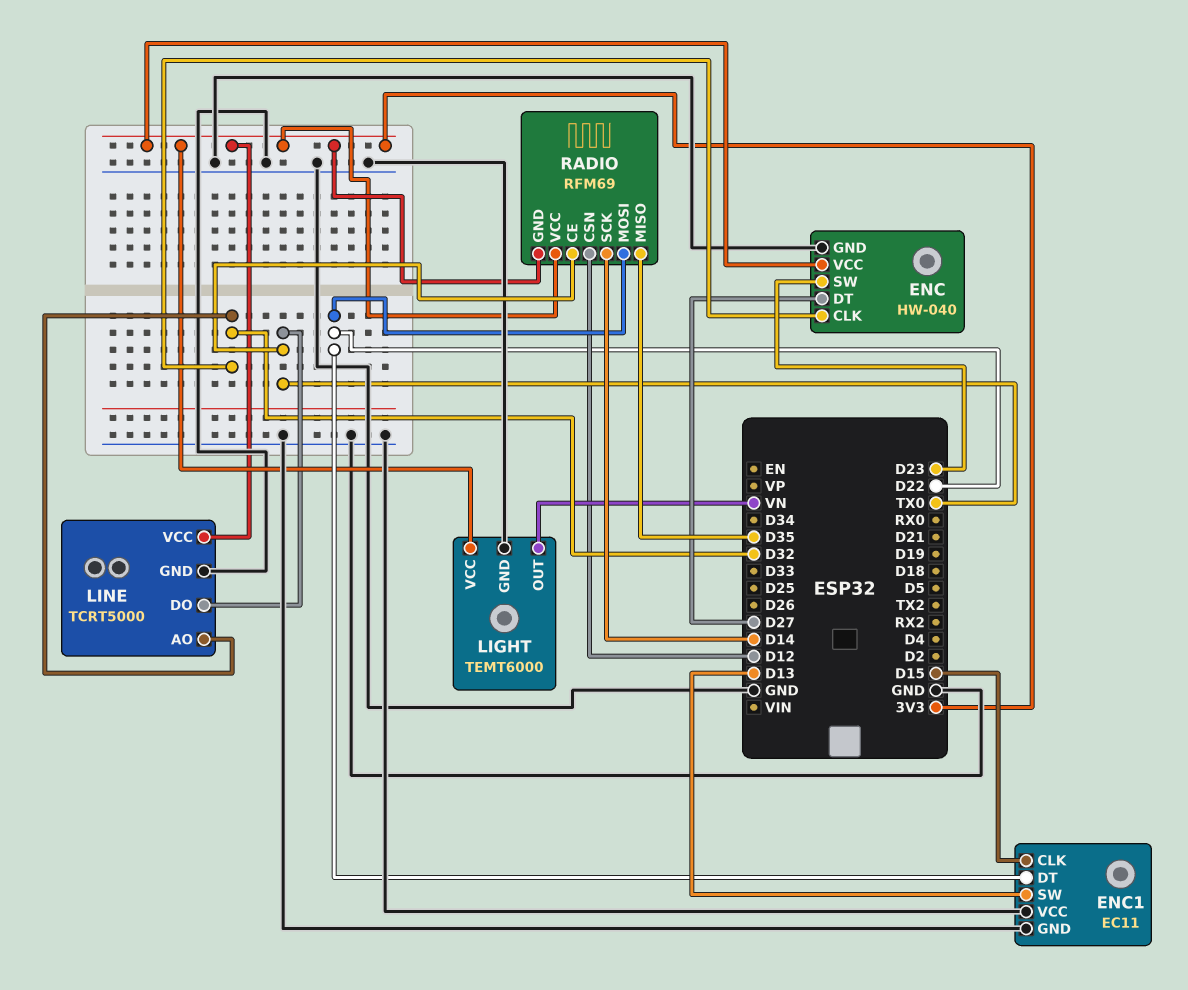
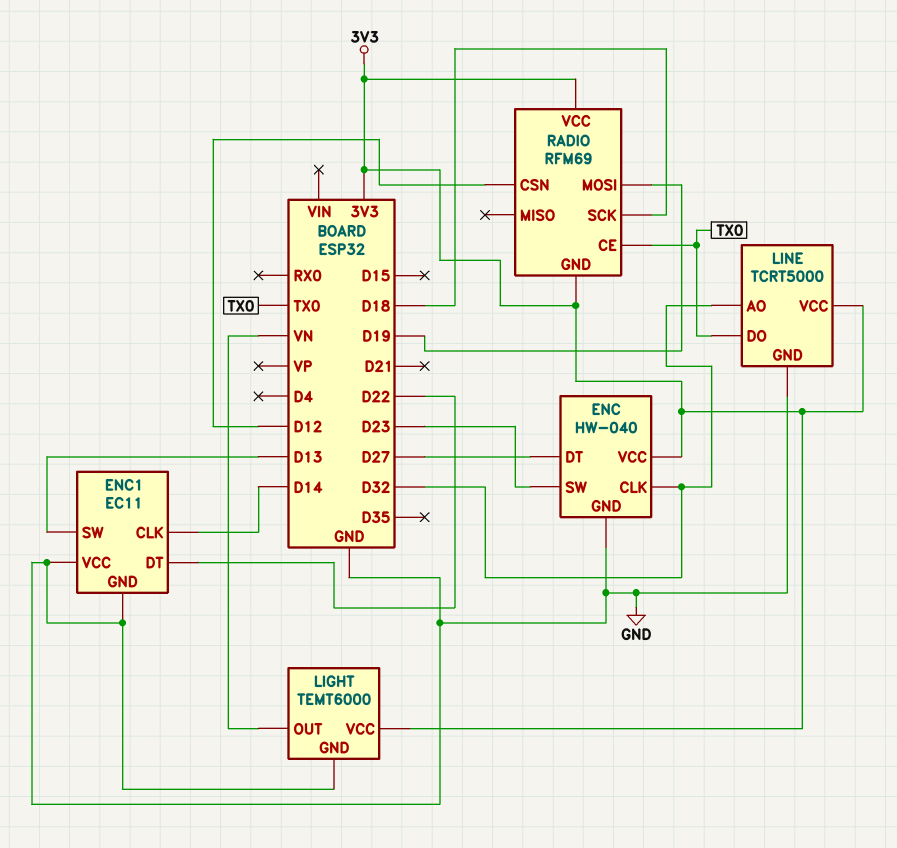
ENC1 pin CLK: D15 -> D14
RADIO pin MISO: D35 -> none
RADIO pin MOSI: D22 -> D19
RADIO pin SCK: D14 -> D18

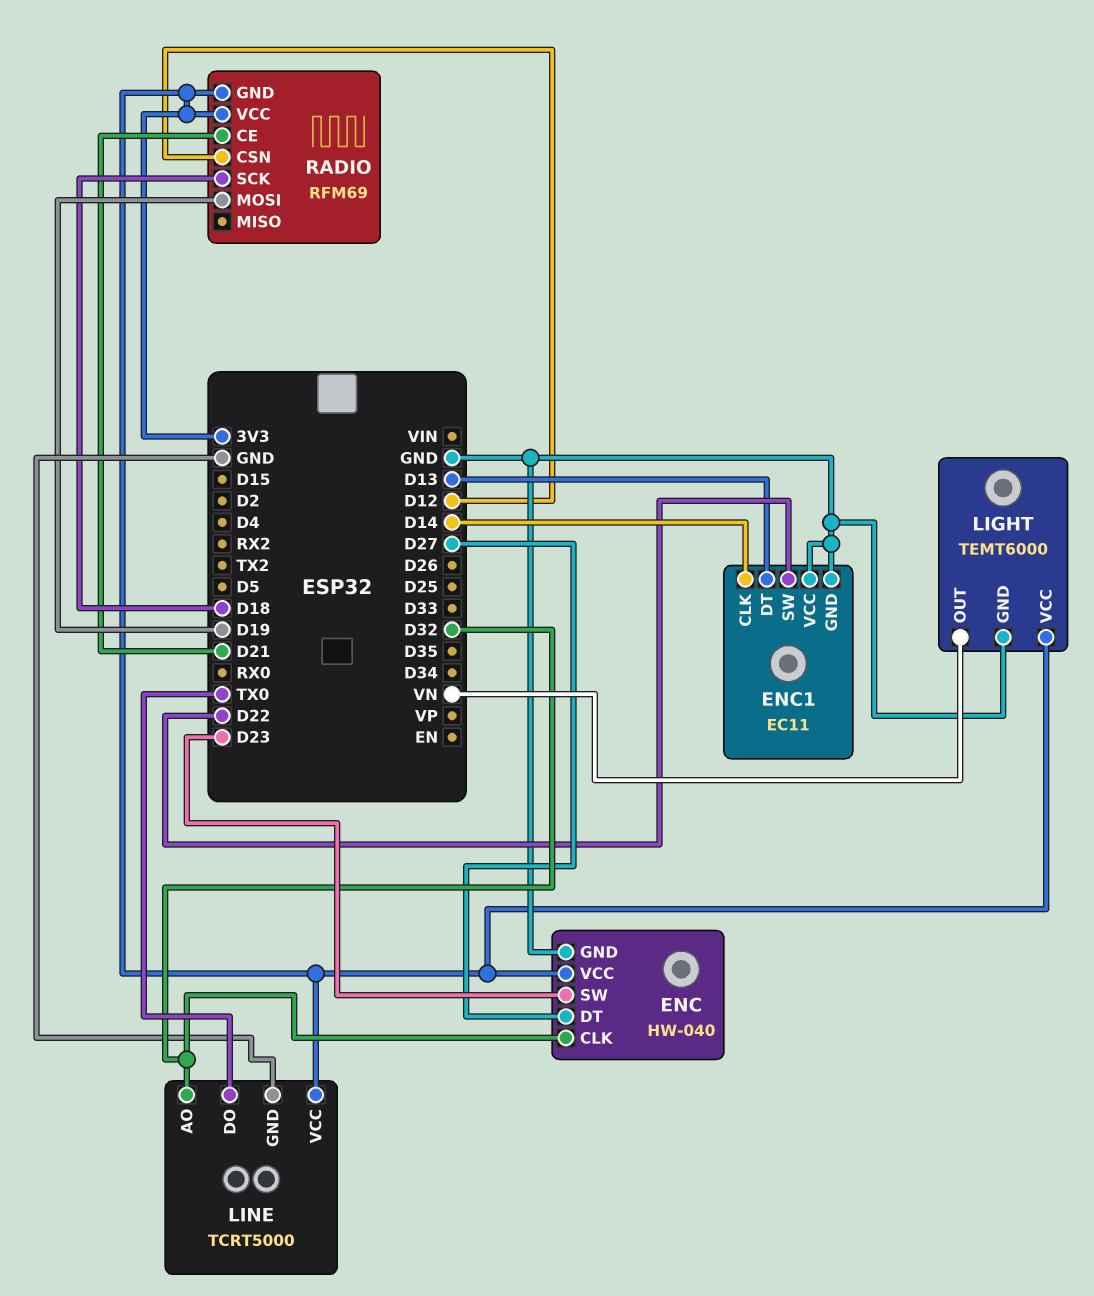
ENC1 pin DT: D22 -> D13
ENC1 pin SW: D13 -> D22
RADIO pin CE: TX0 -> D21

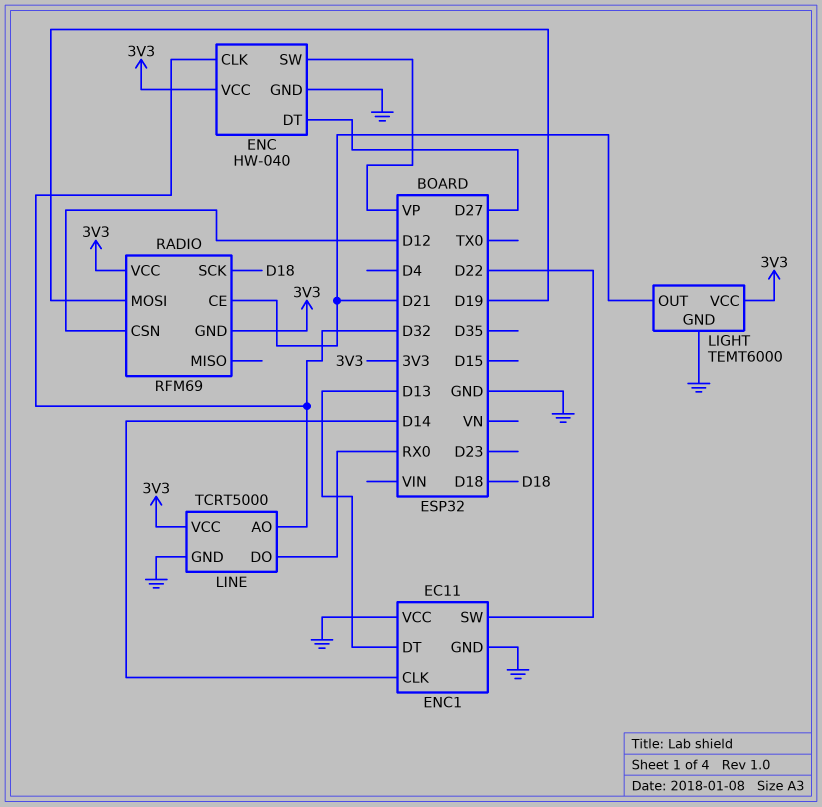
ENC pin SW: D23 -> VP
LIGHT pin OUT: VN -> D21
LINE pin DO: TX0 -> RX0

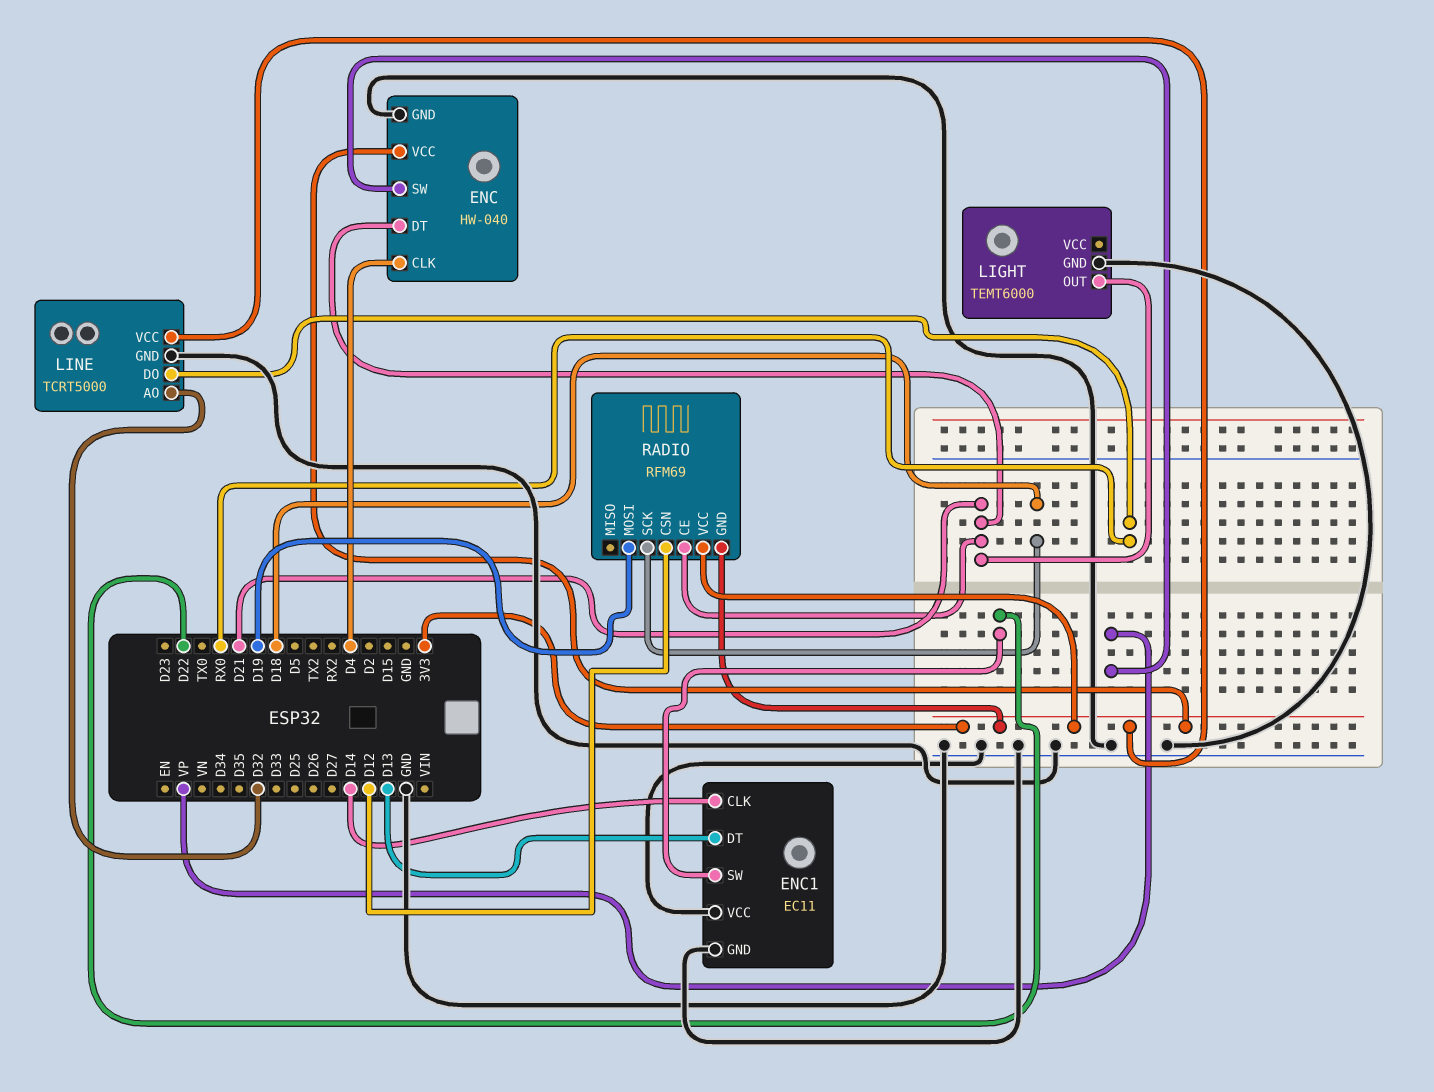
ENC pin CLK: D32 -> D4
ENC pin DT: D27 -> D21
LIGHT pin VCC: 3V3 -> none

